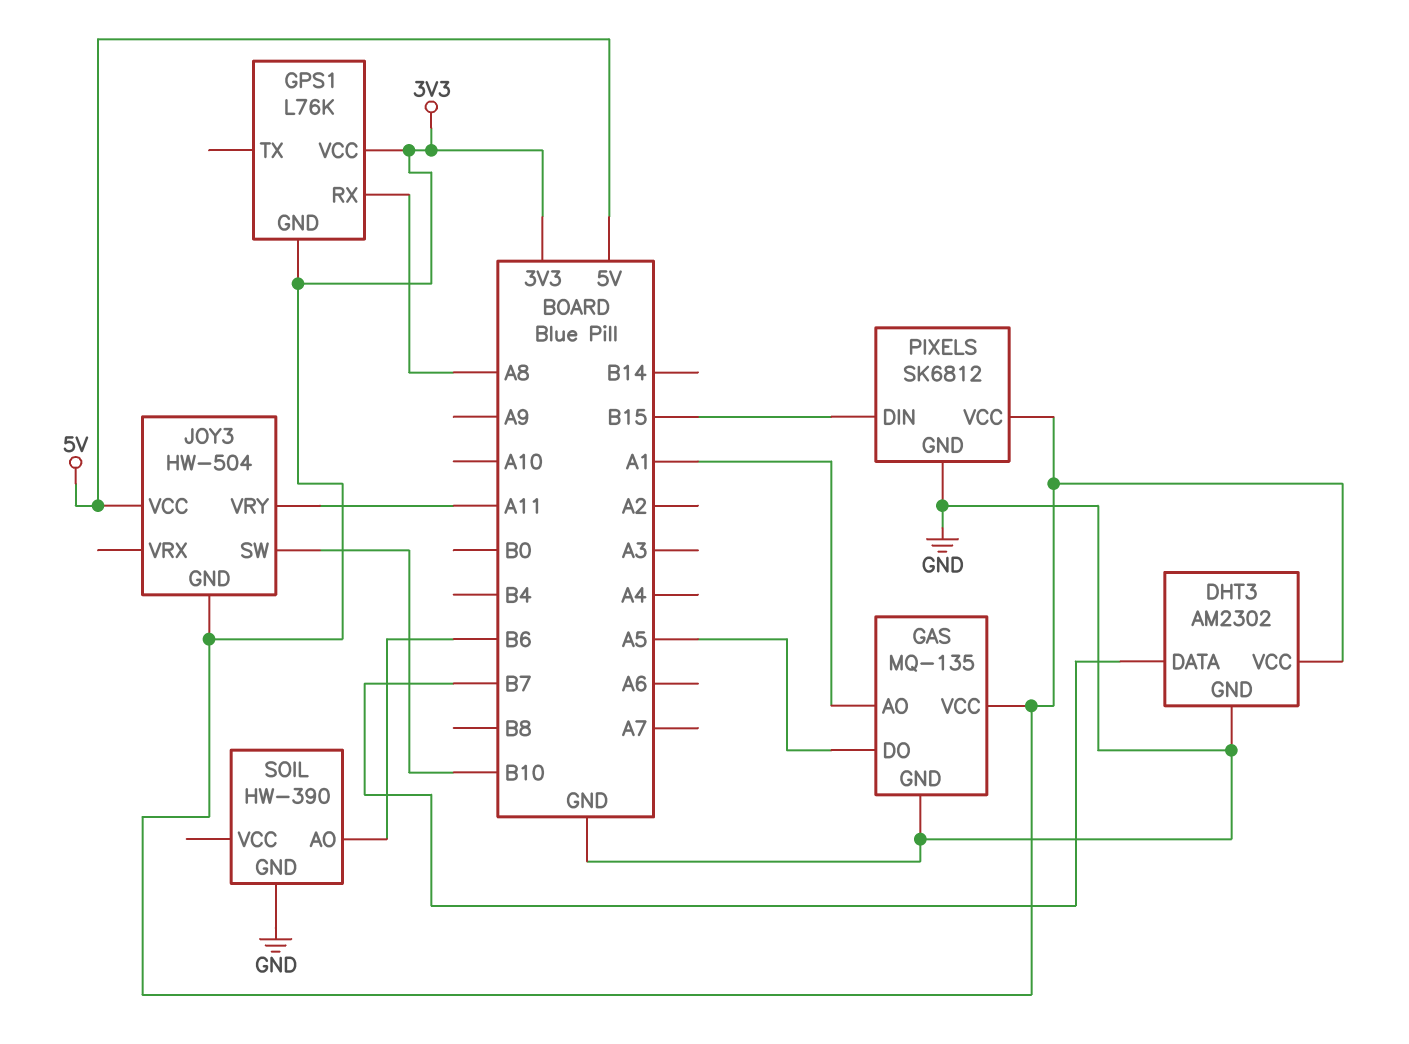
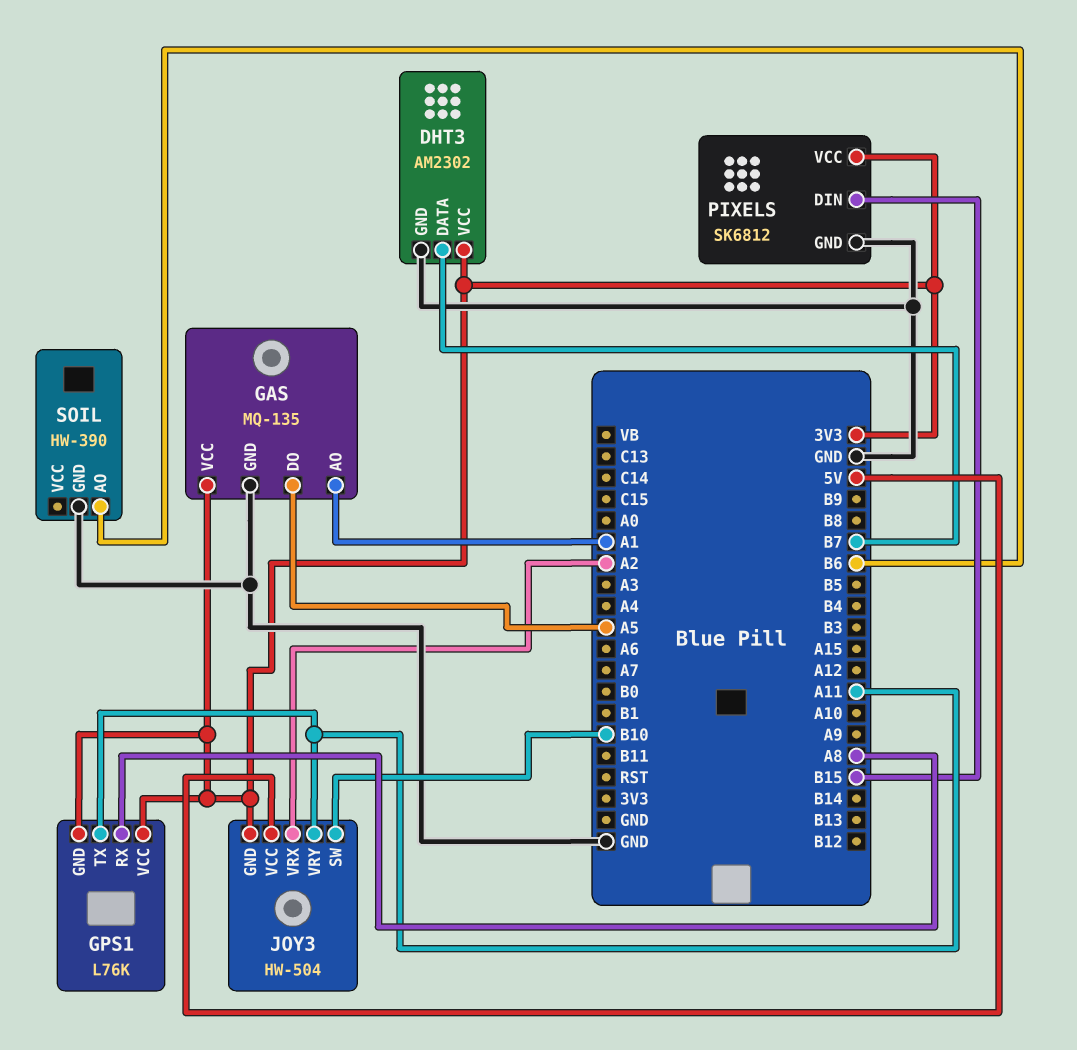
GPS1 pin TX: none -> A11
JOY3 pin VRX: none -> A2

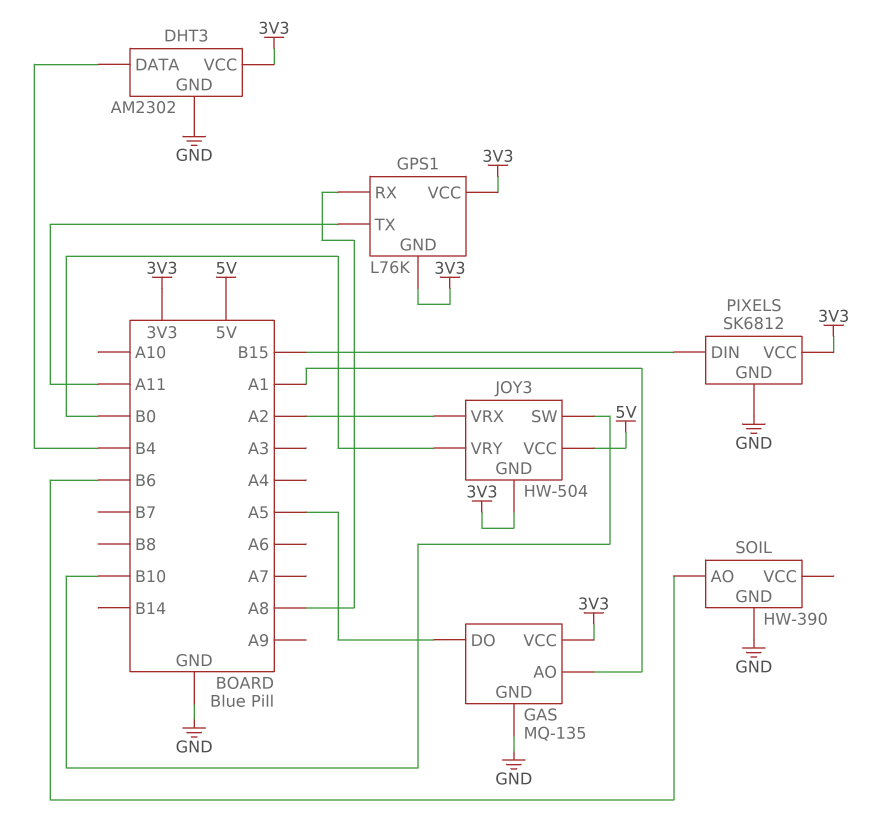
DHT3 pin DATA: B7 -> B4
JOY3 pin VRY: A11 -> B0

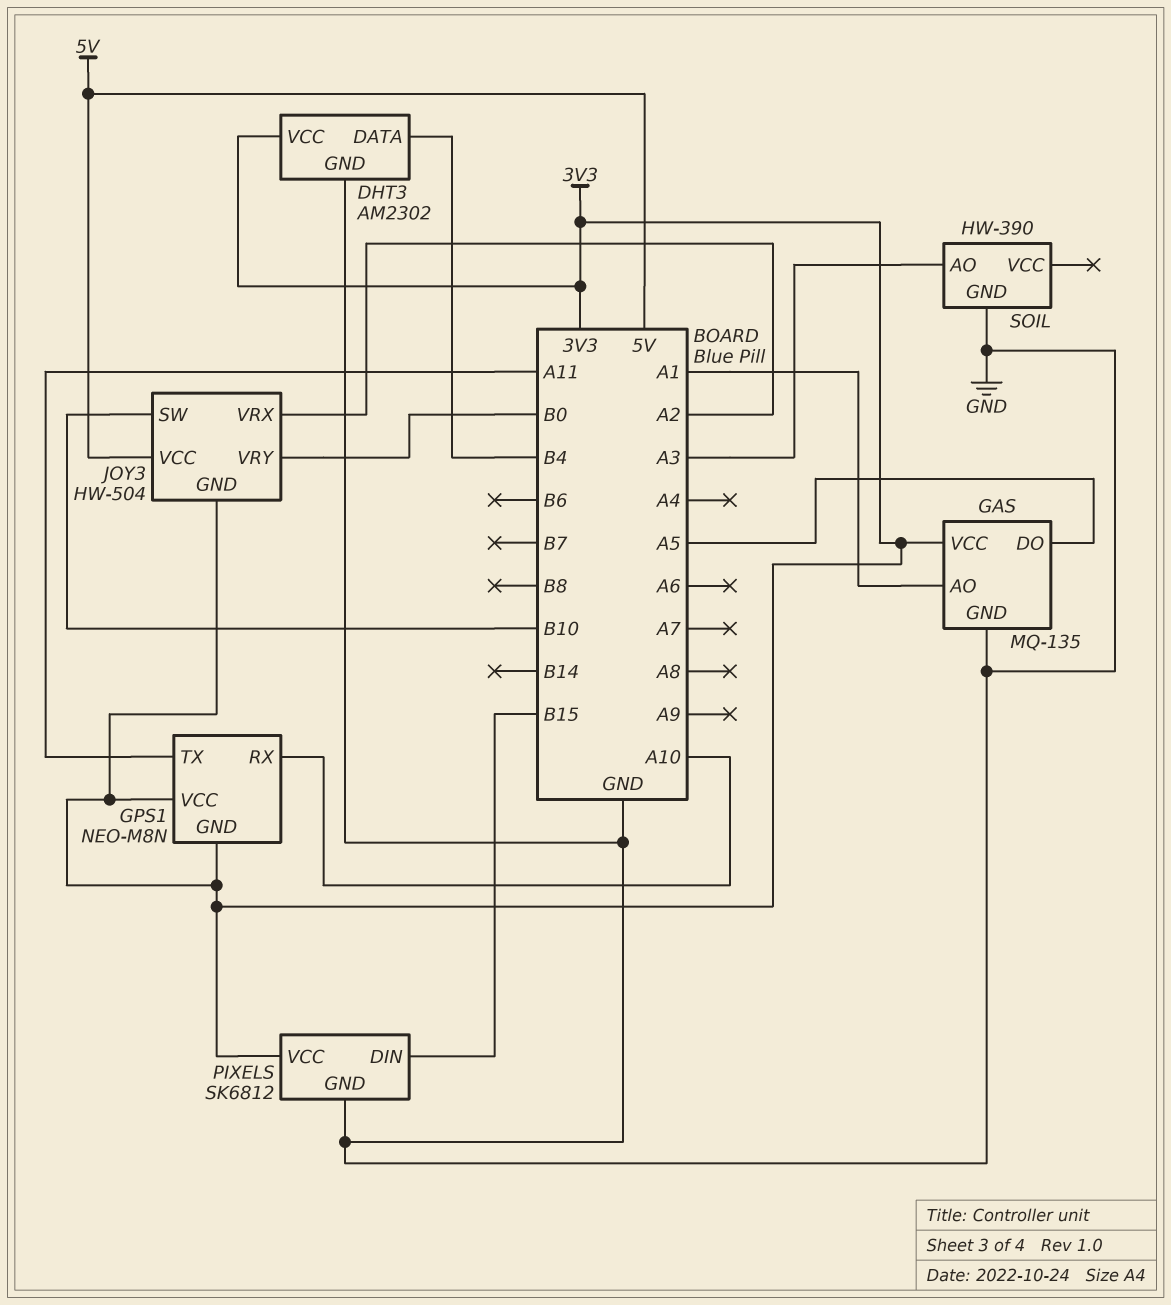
GPS1: L76K -> NEO-M8N
GPS1 pin RX: A8 -> A10
SOIL pin AO: B6 -> A3

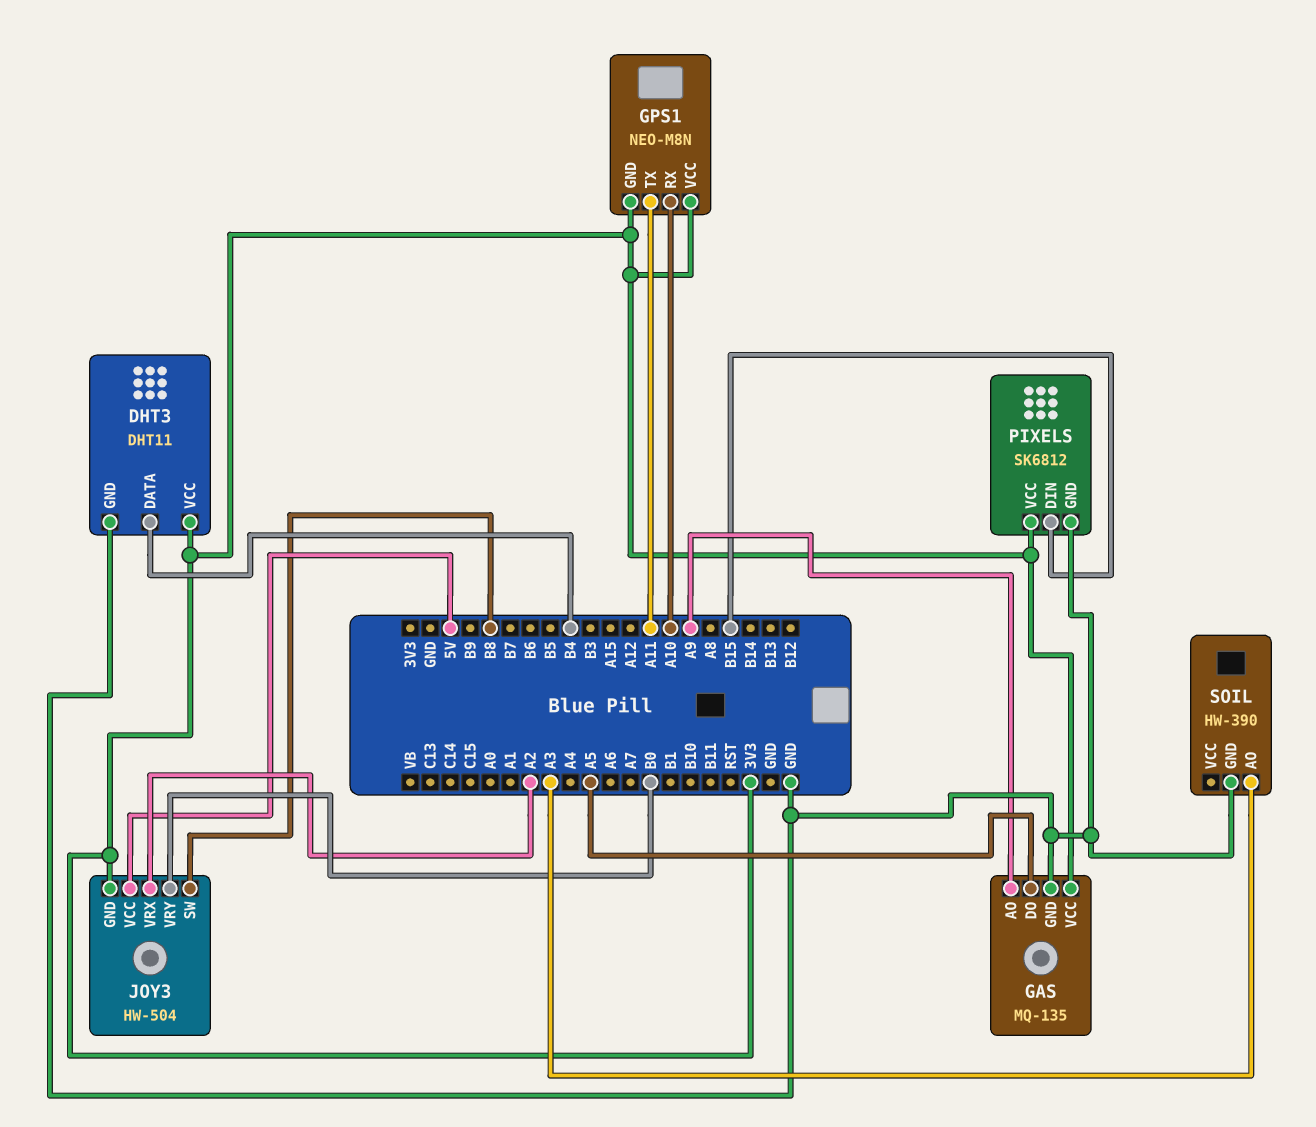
DHT3: AM2302 -> DHT11
GAS pin AO: A1 -> A9
JOY3 pin SW: B10 -> B8

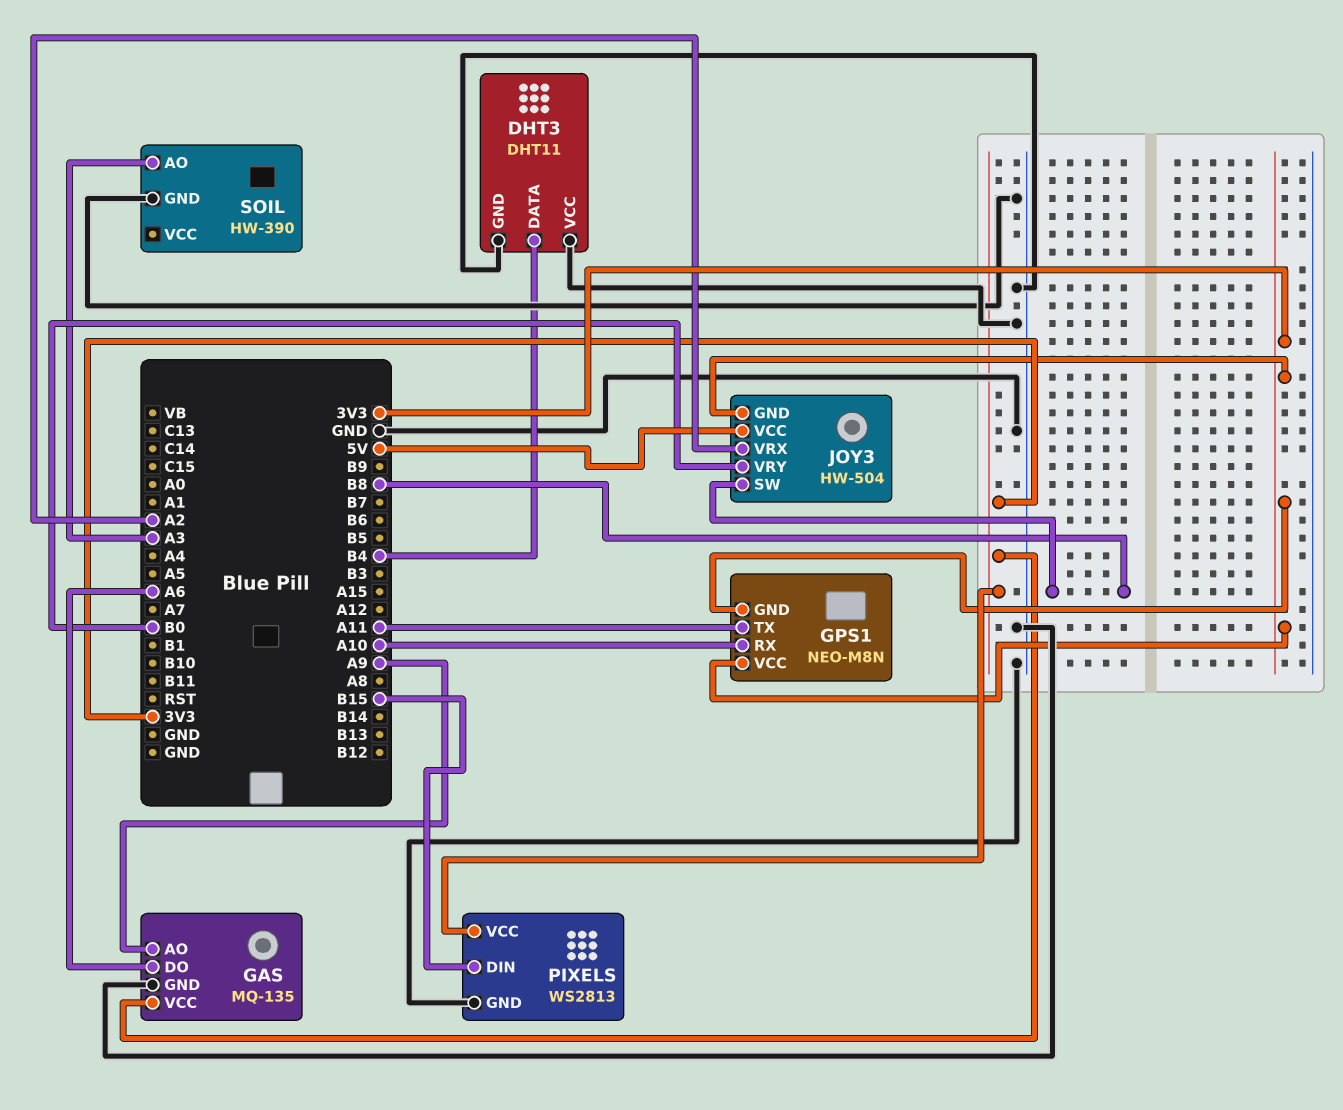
DHT3 pin VCC: 3V3 -> GND
GAS pin DO: A5 -> A6
PIXELS: SK6812 -> WS2813

